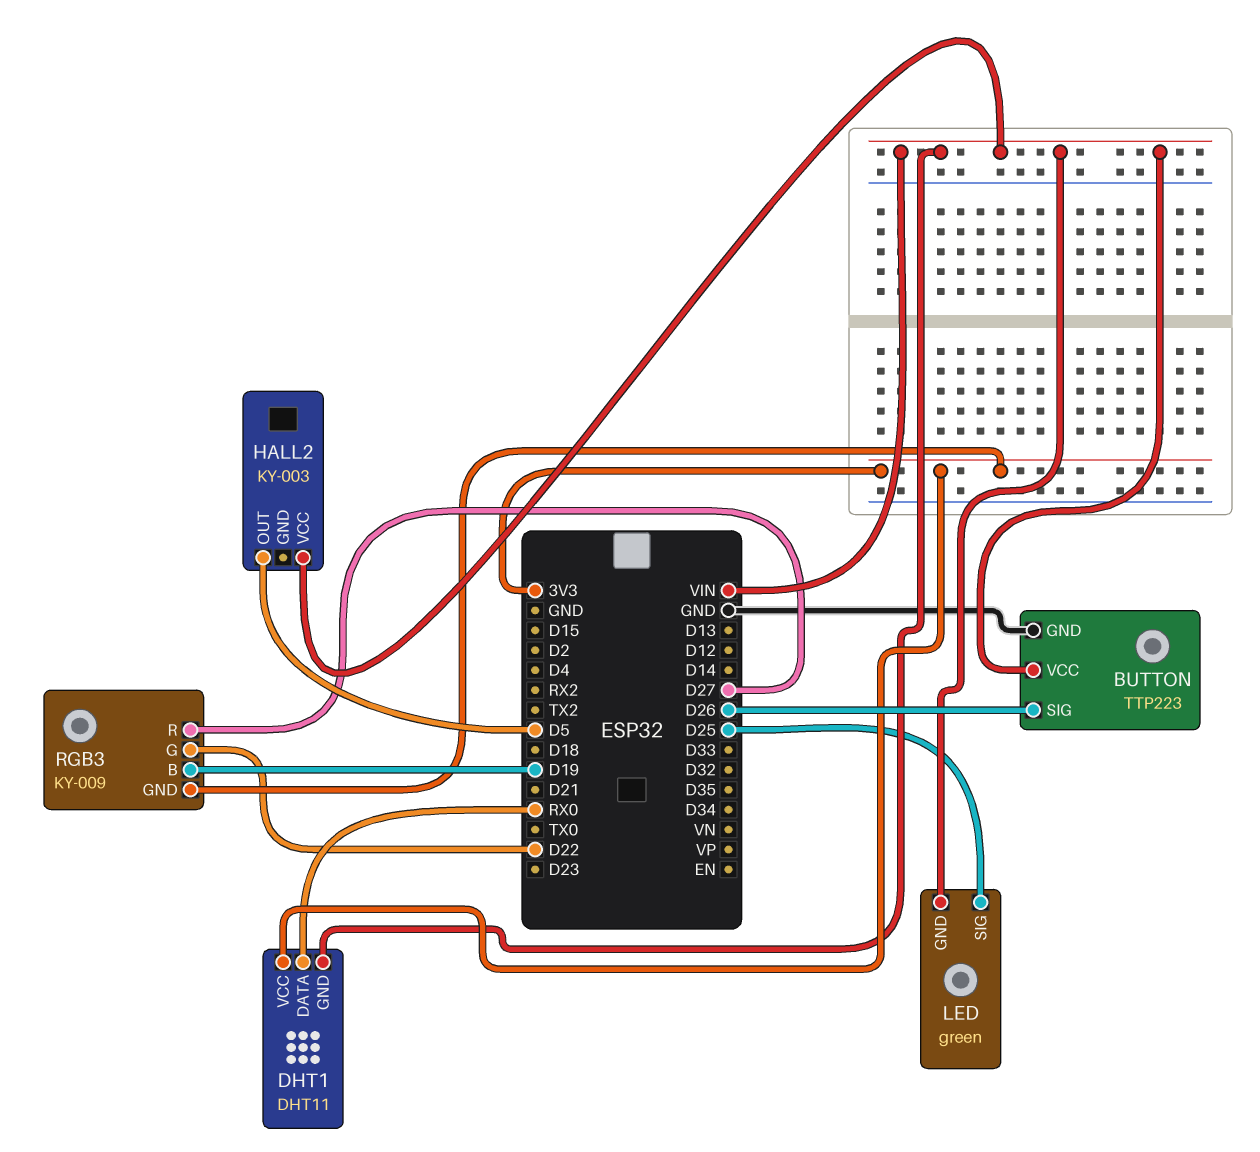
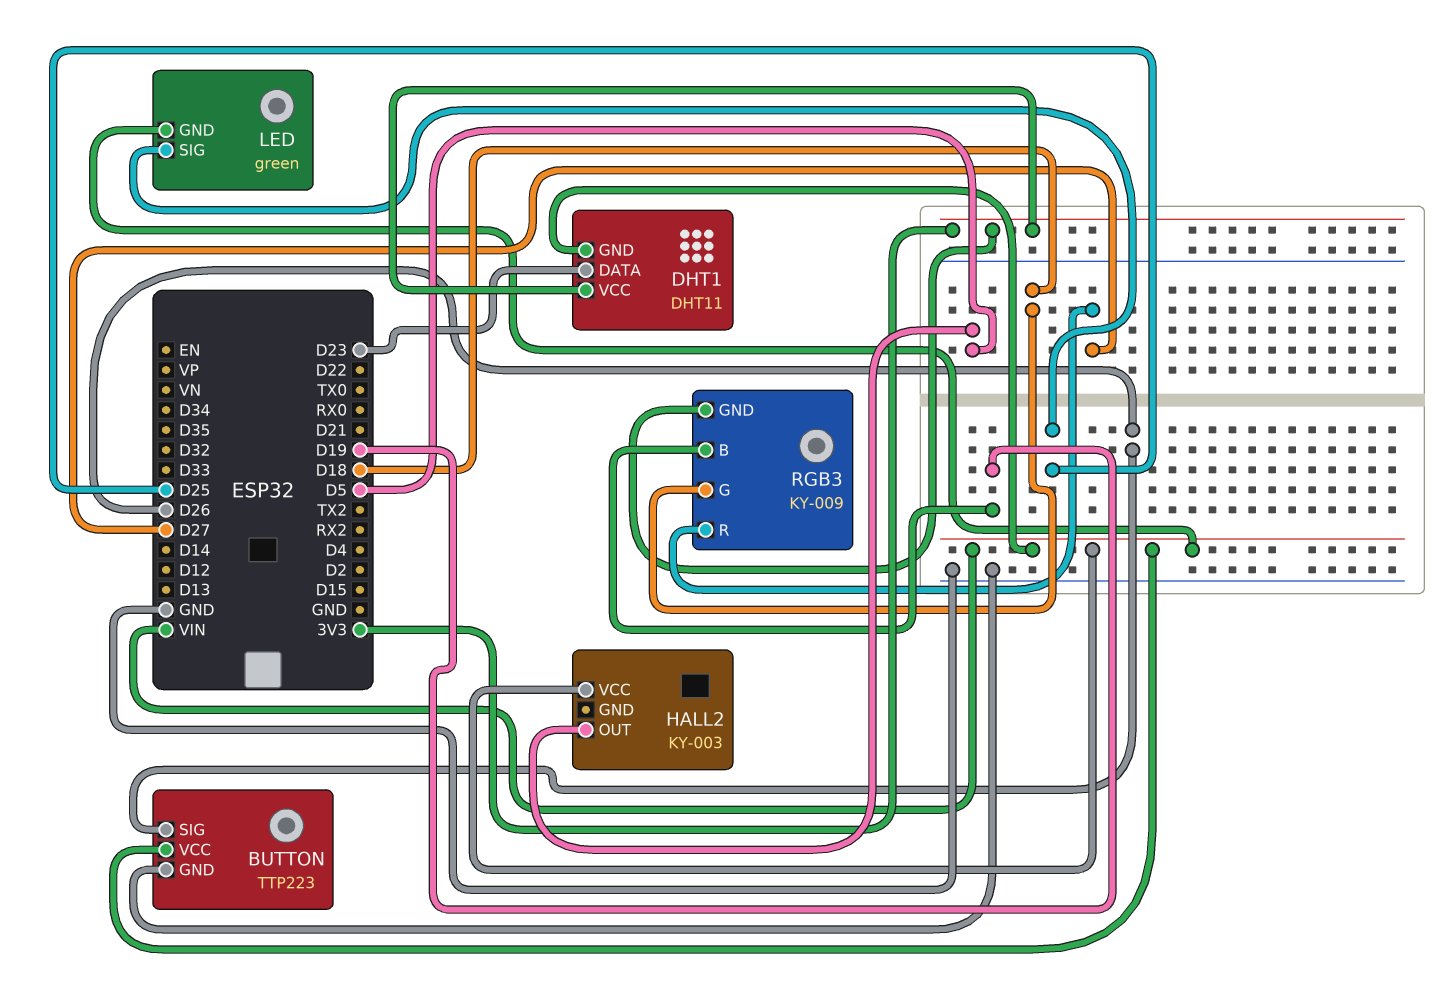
DHT1 pin DATA: RX0 -> D23
RGB3 pin G: D22 -> D18

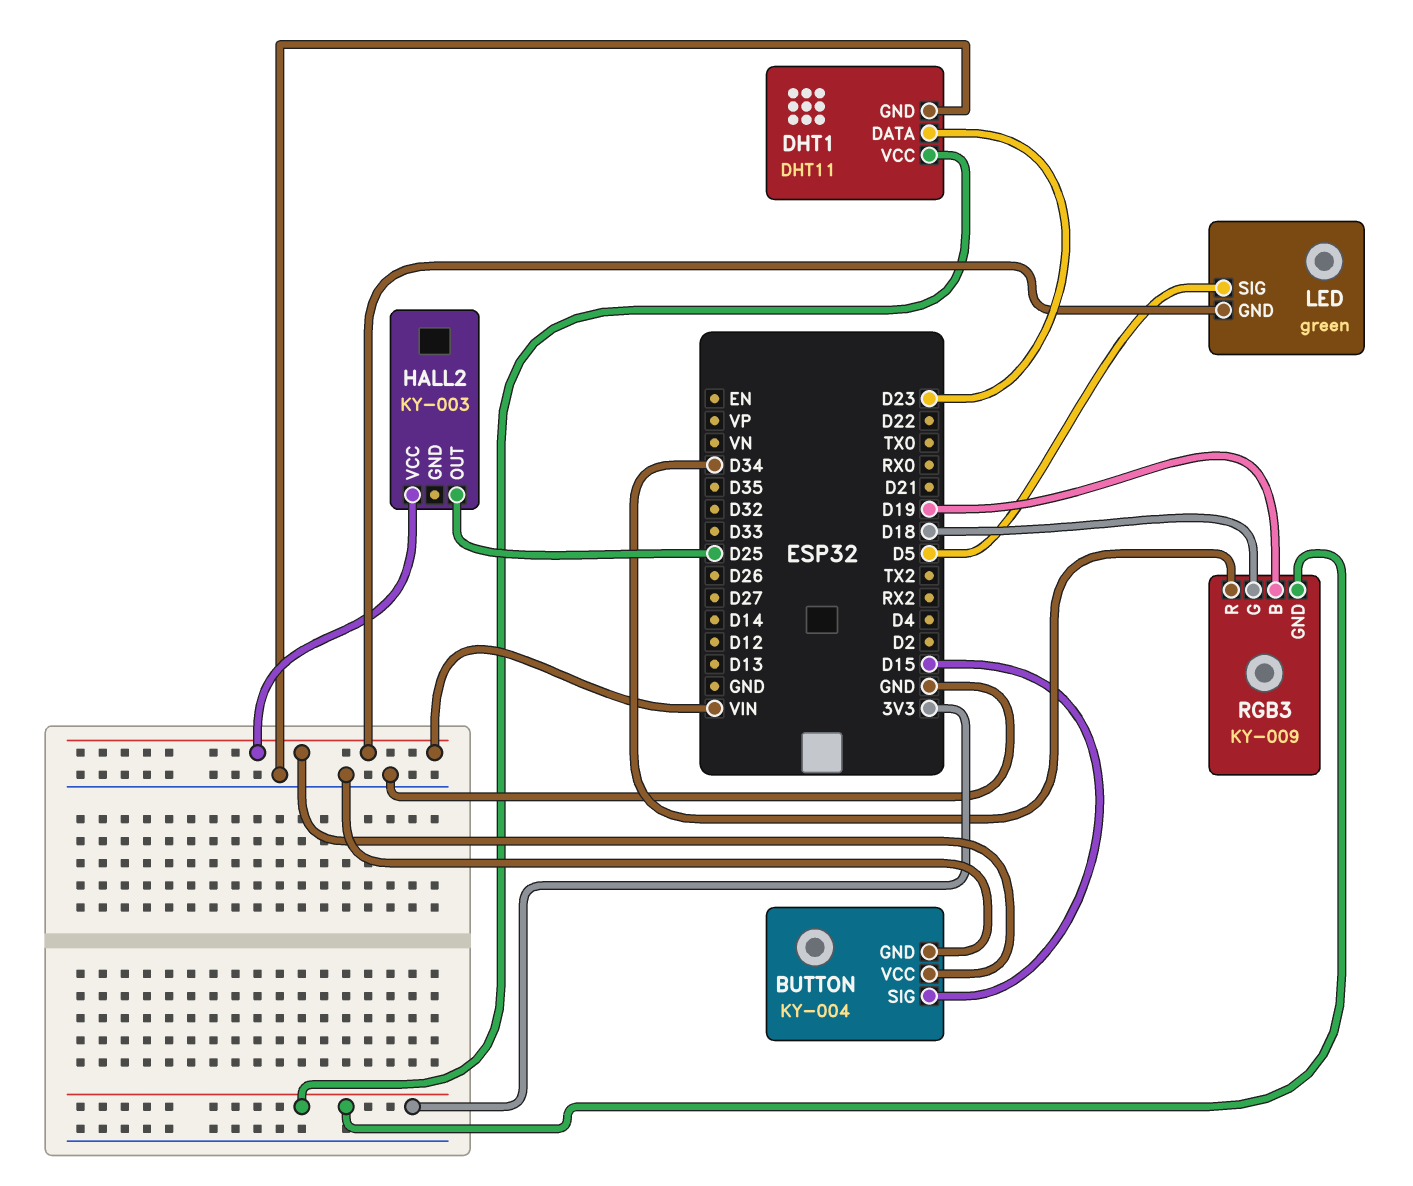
BUTTON: TTP223 -> KY-004
BUTTON pin SIG: D26 -> D15
DHT1 pin GND: VIN -> GND
HALL2 pin OUT: D5 -> D25
LED pin SIG: D25 -> D5
RGB3 pin R: D27 -> D34

